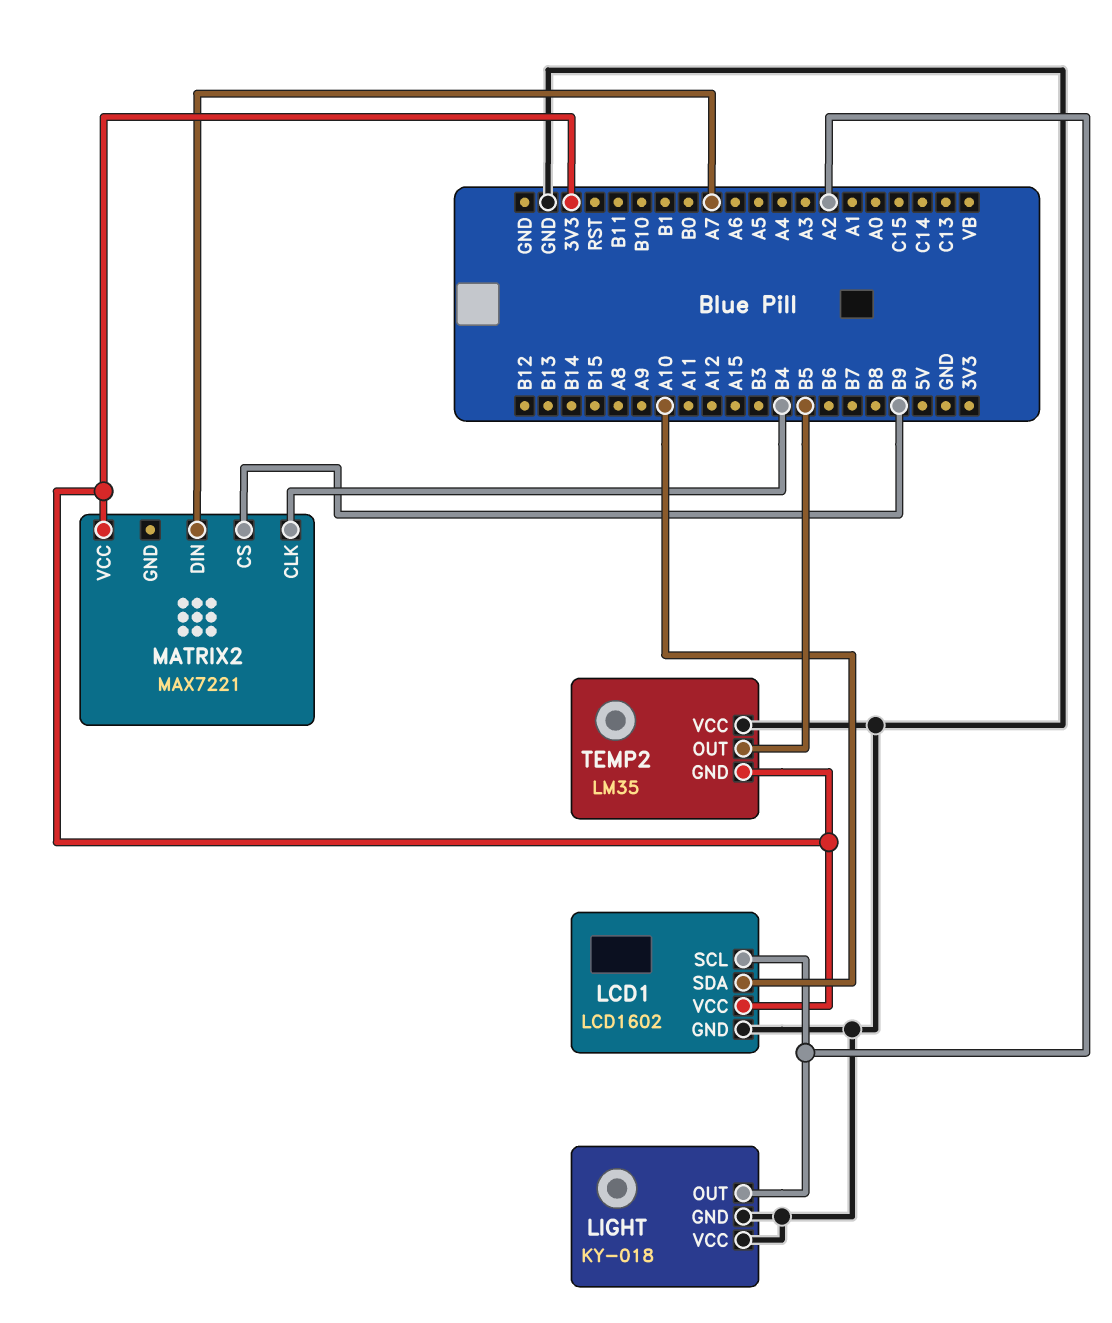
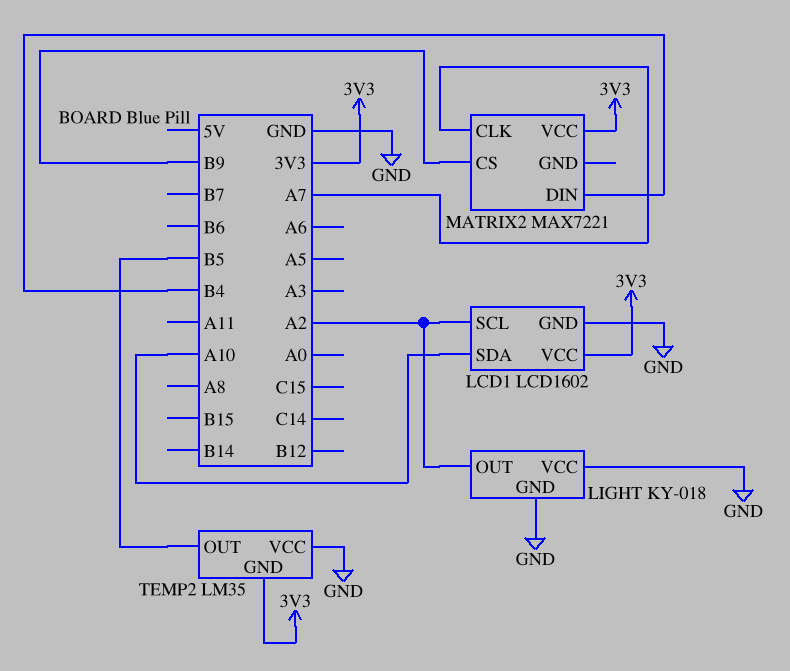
MATRIX2 pin CLK: B4 -> A7
MATRIX2 pin DIN: A7 -> B4

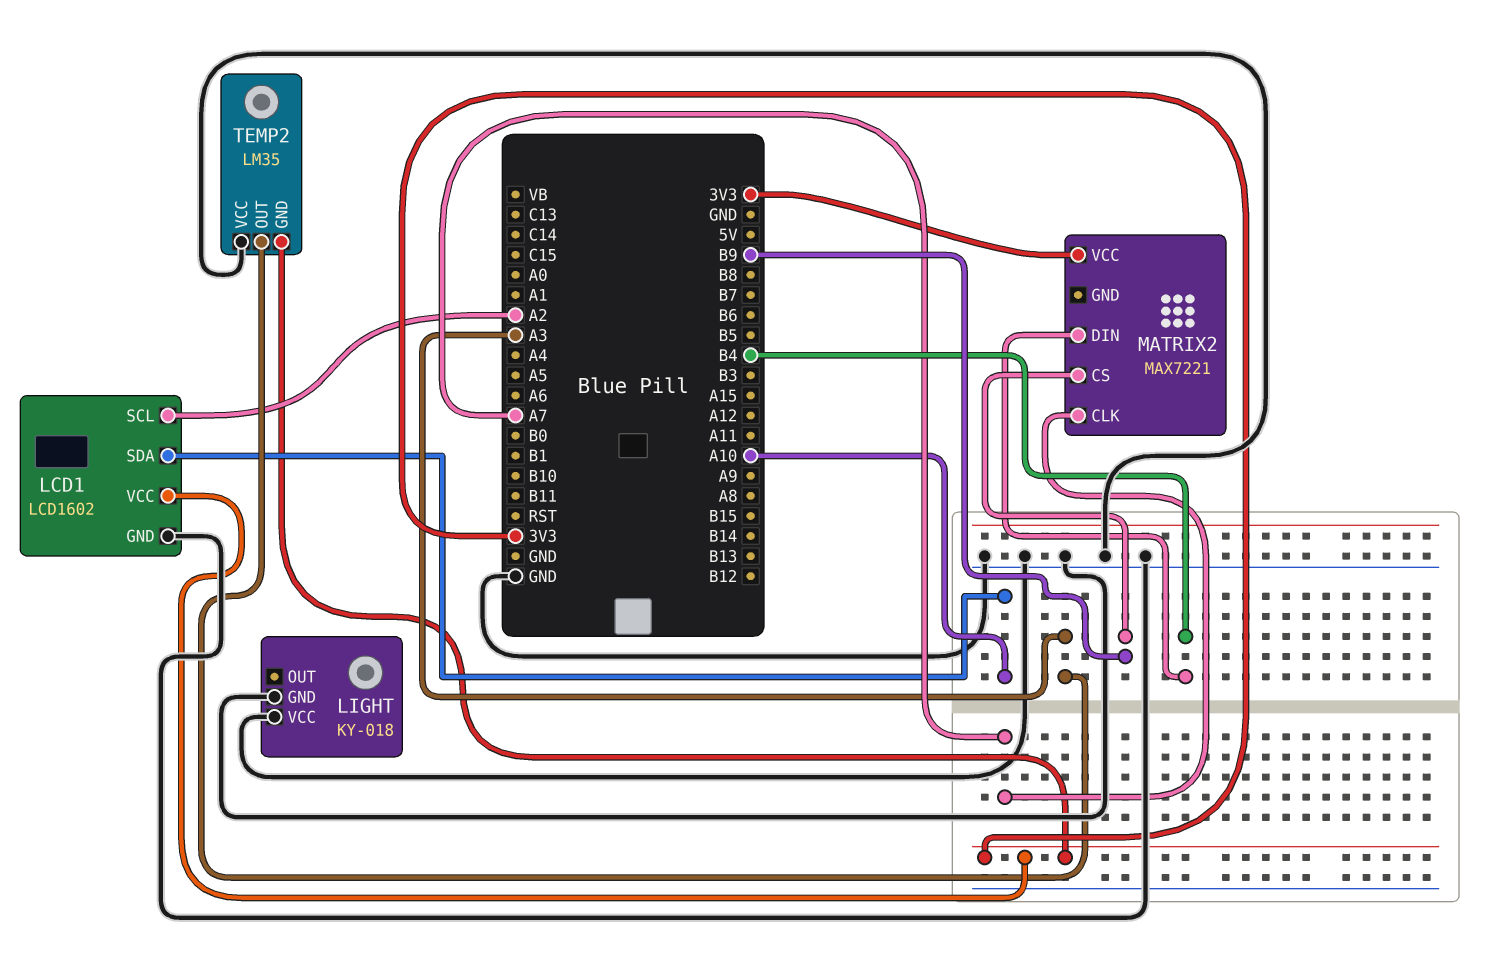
LIGHT pin OUT: A2 -> none
TEMP2 pin OUT: B5 -> A3

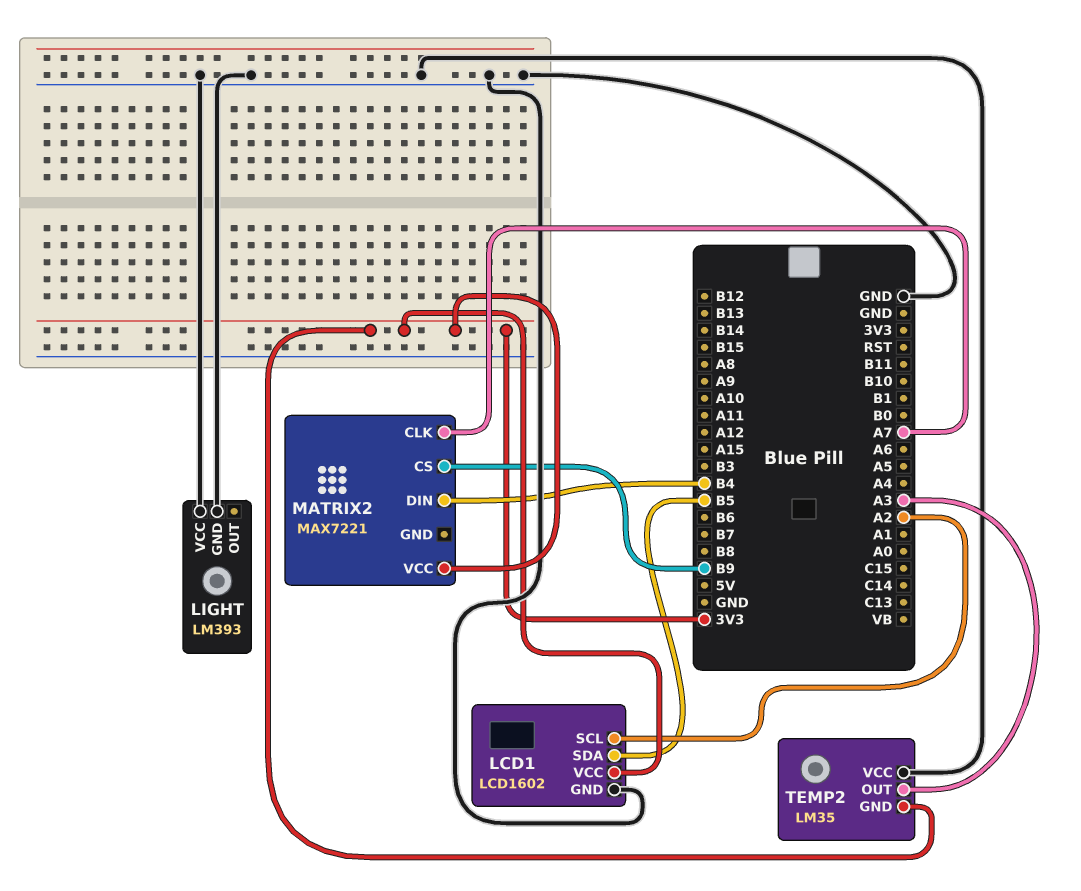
LCD1 pin SDA: A10 -> B5
LIGHT: KY-018 -> LM393

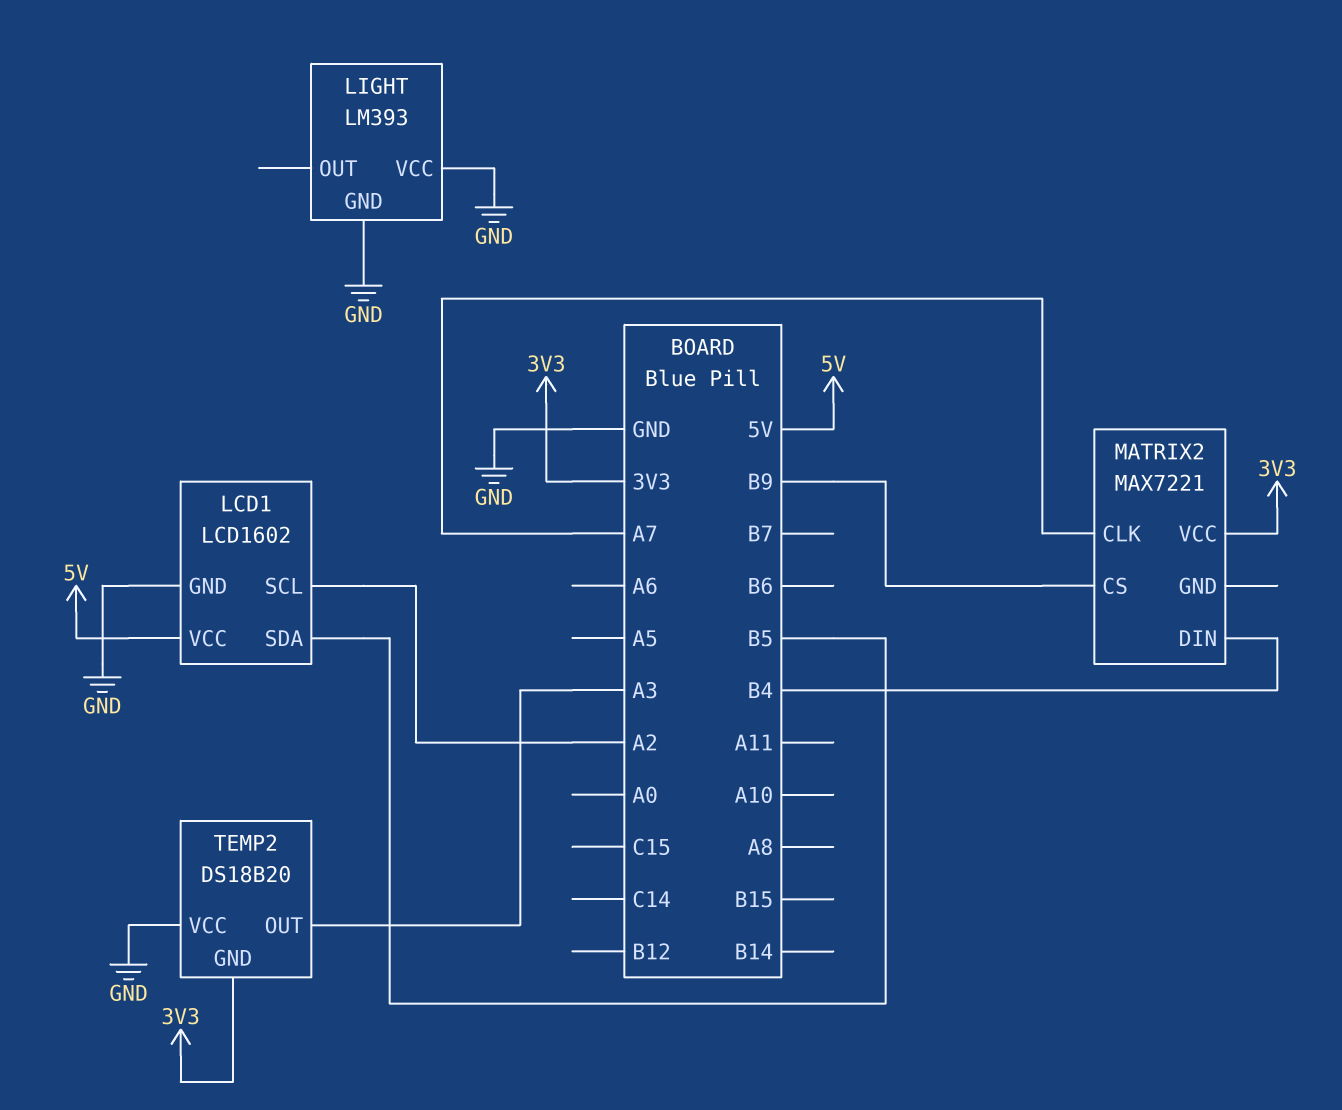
LCD1 pin VCC: 3V3 -> 5V
TEMP2: LM35 -> DS18B20

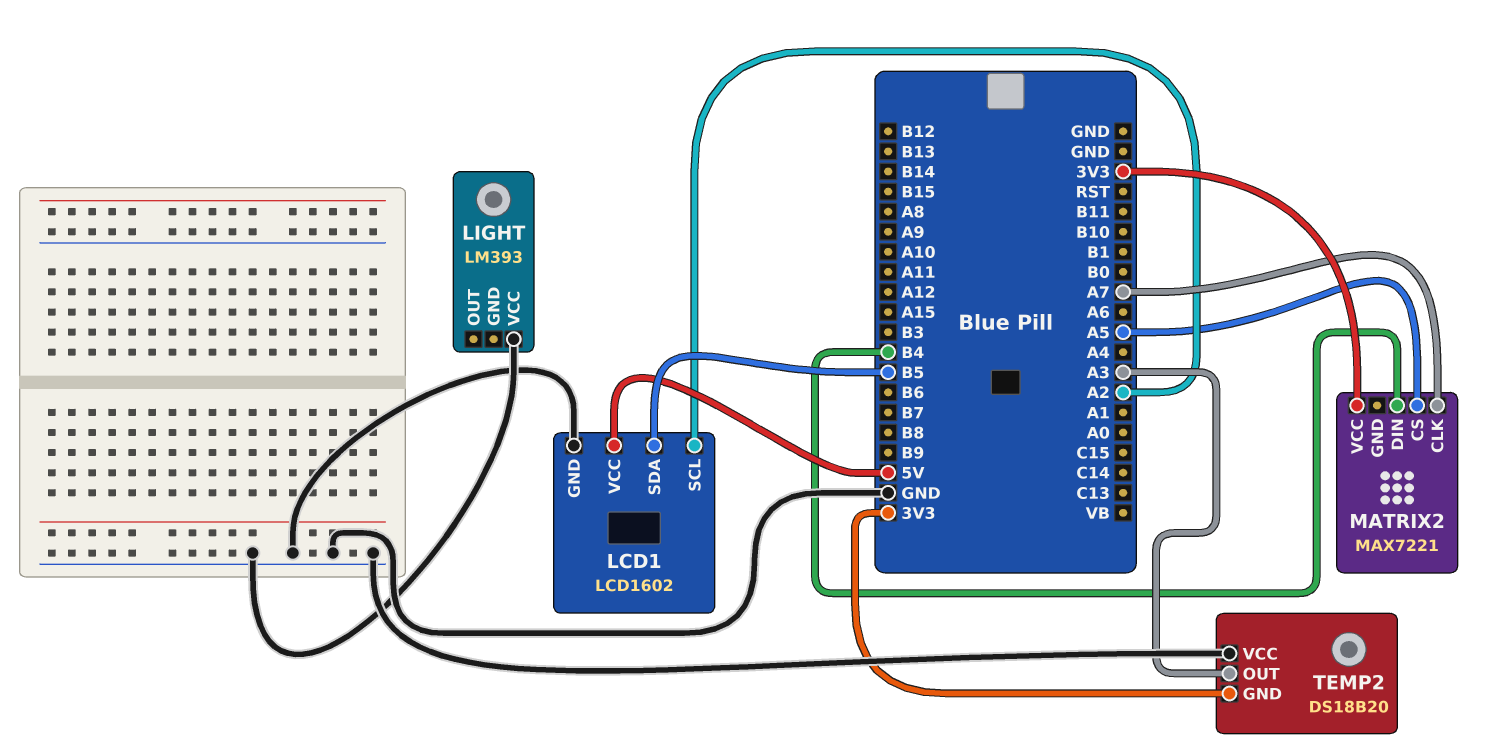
LIGHT pin GND: GND -> none
MATRIX2 pin CS: B9 -> A5

